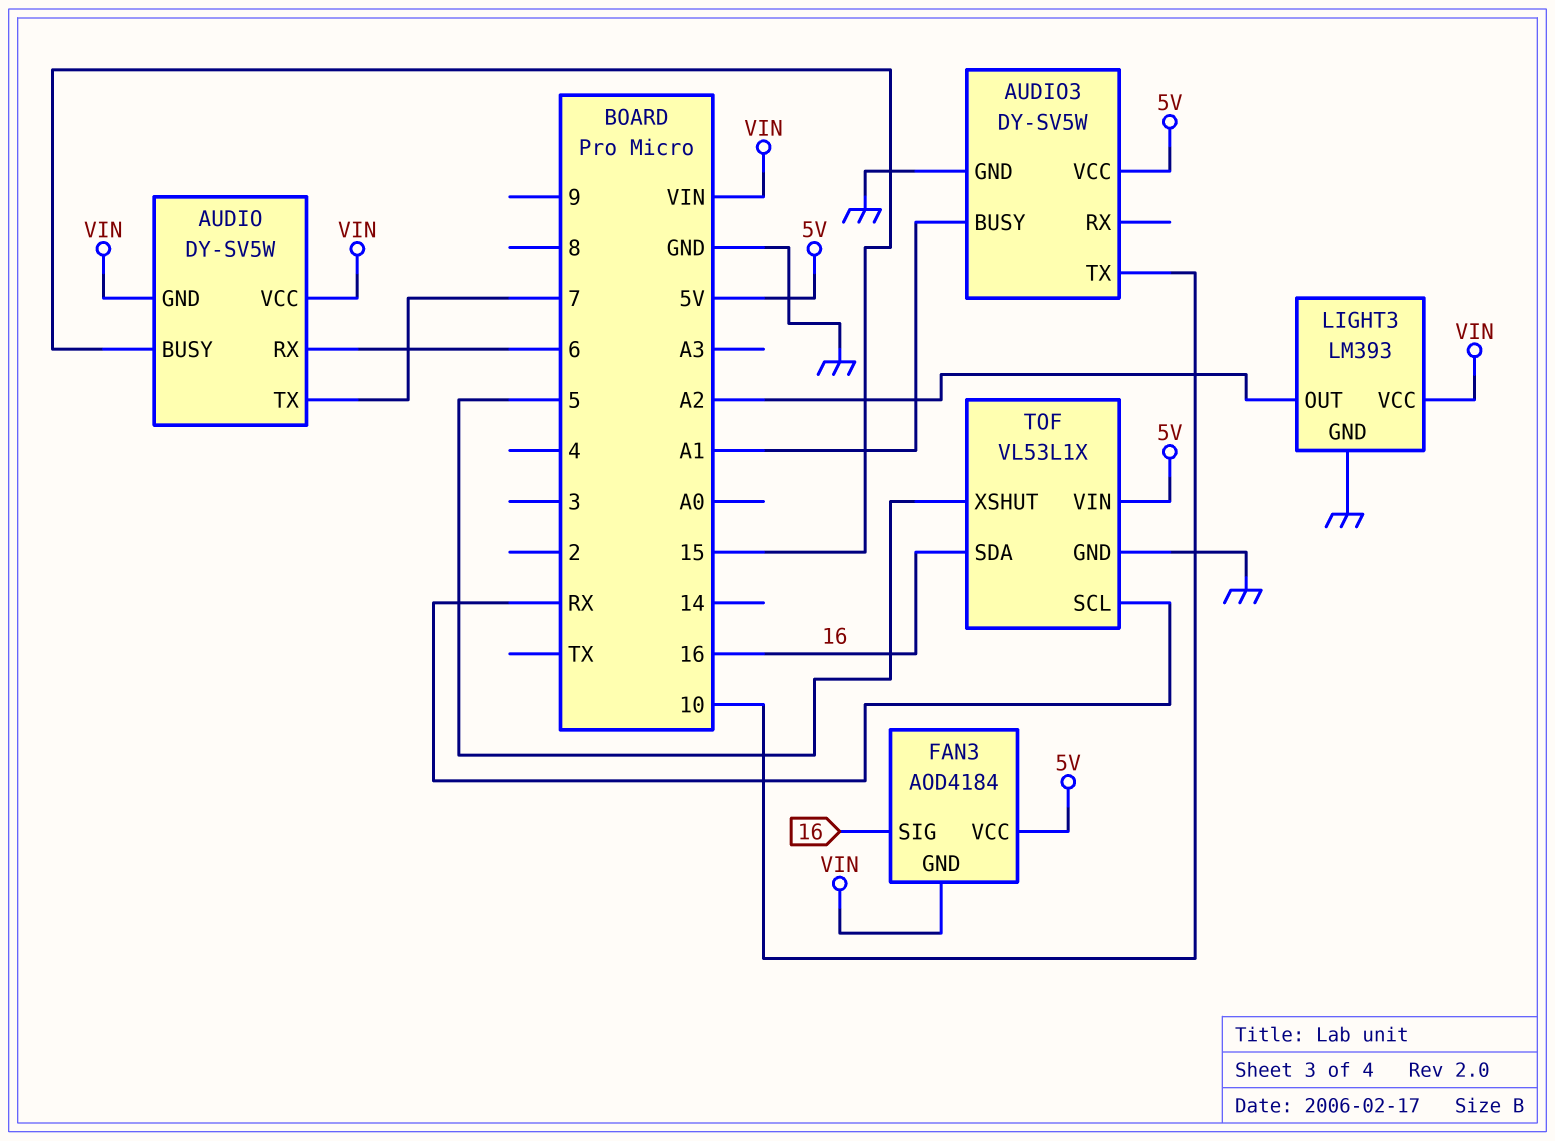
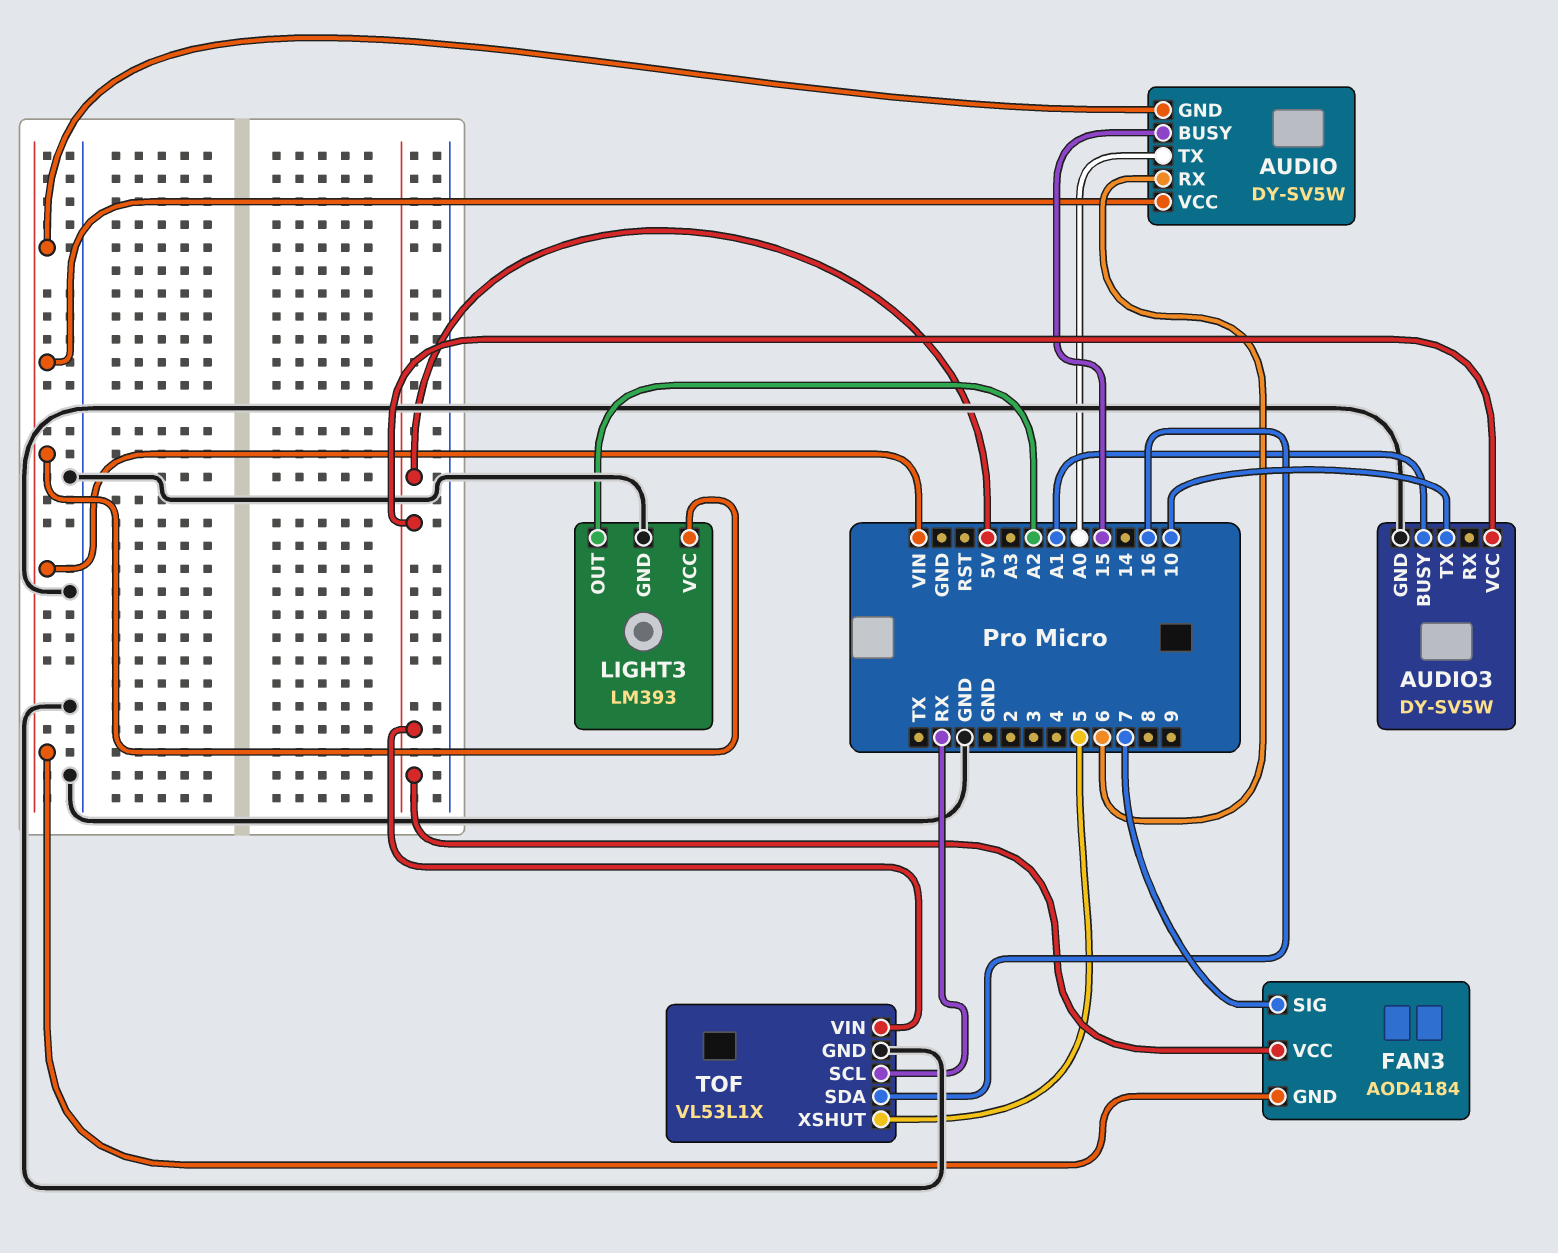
AUDIO pin TX: 7 -> A0
FAN3 pin SIG: 16 -> 7

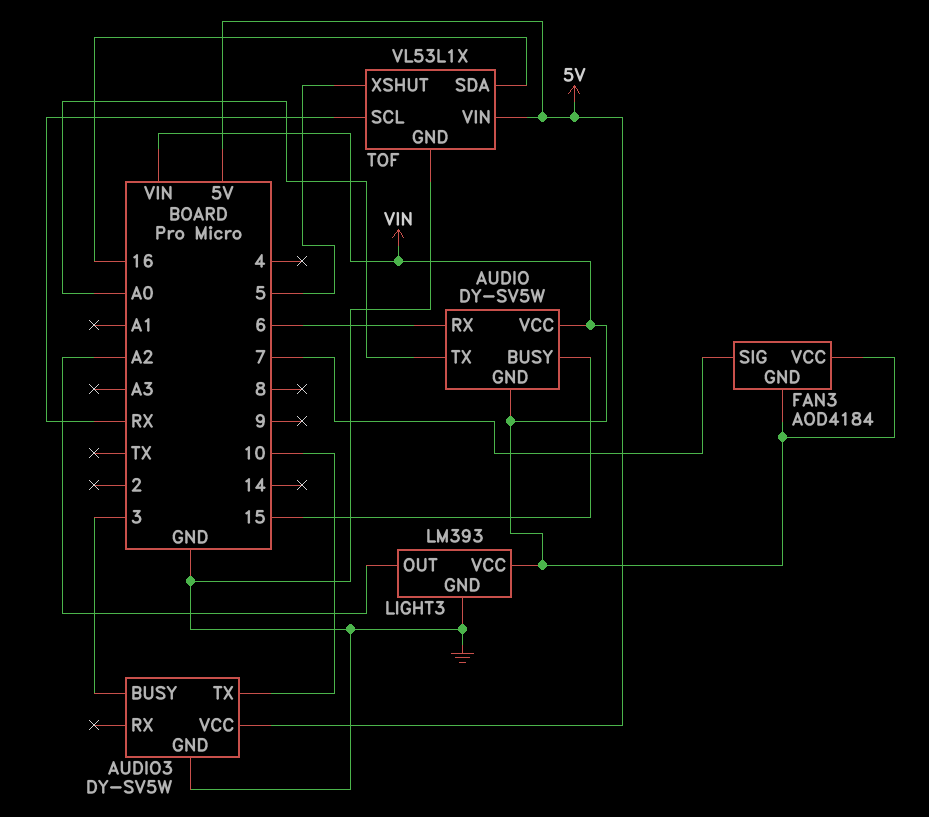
AUDIO3 pin BUSY: A1 -> 3
FAN3 pin VCC: 5V -> VIN

